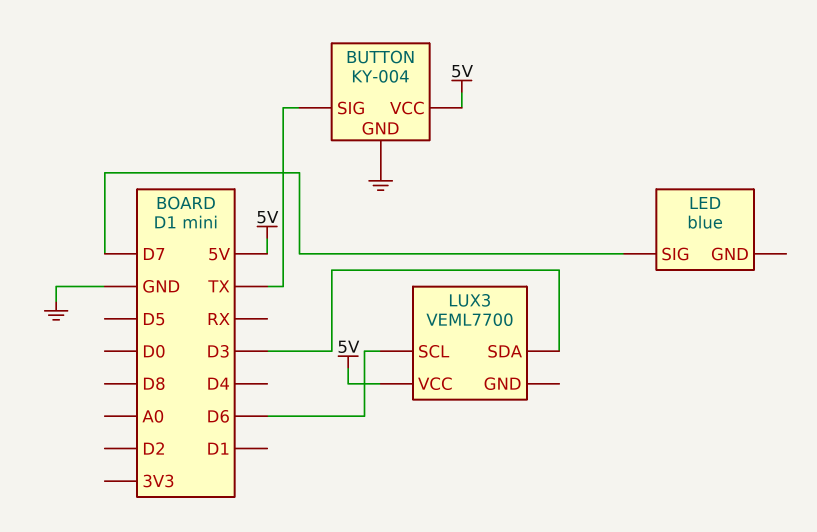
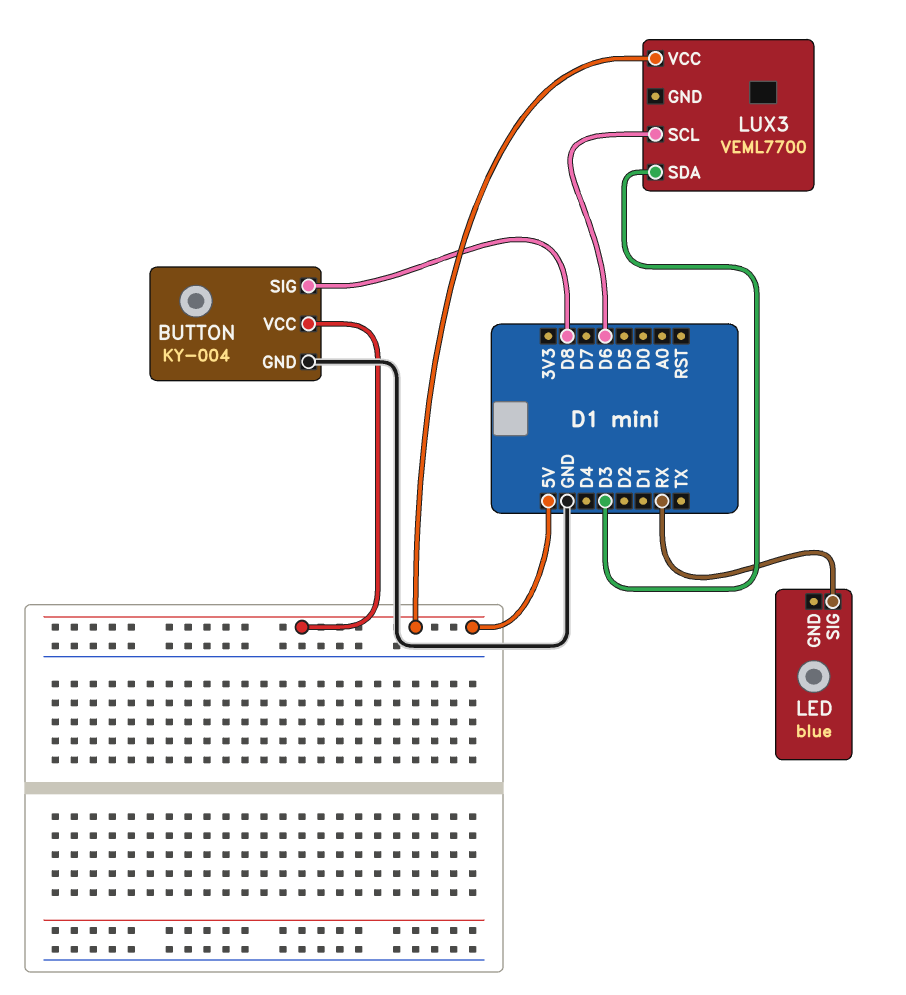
BUTTON pin SIG: TX -> D8
LED pin SIG: D7 -> RX

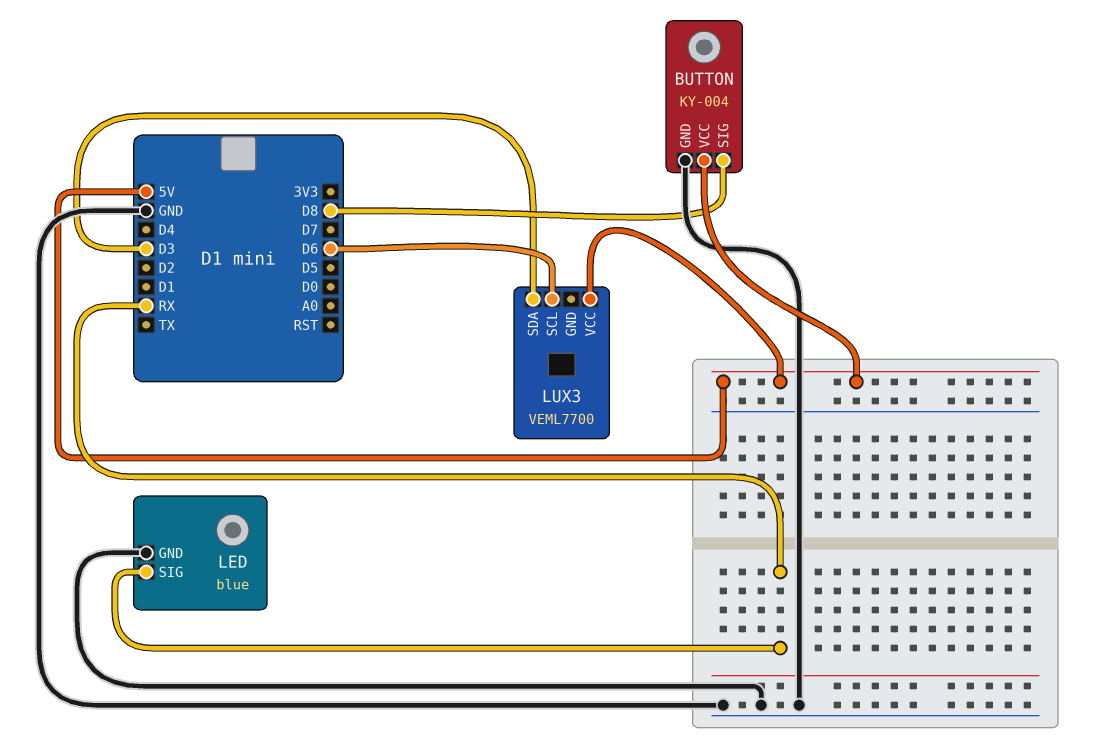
LED pin GND: none -> GND

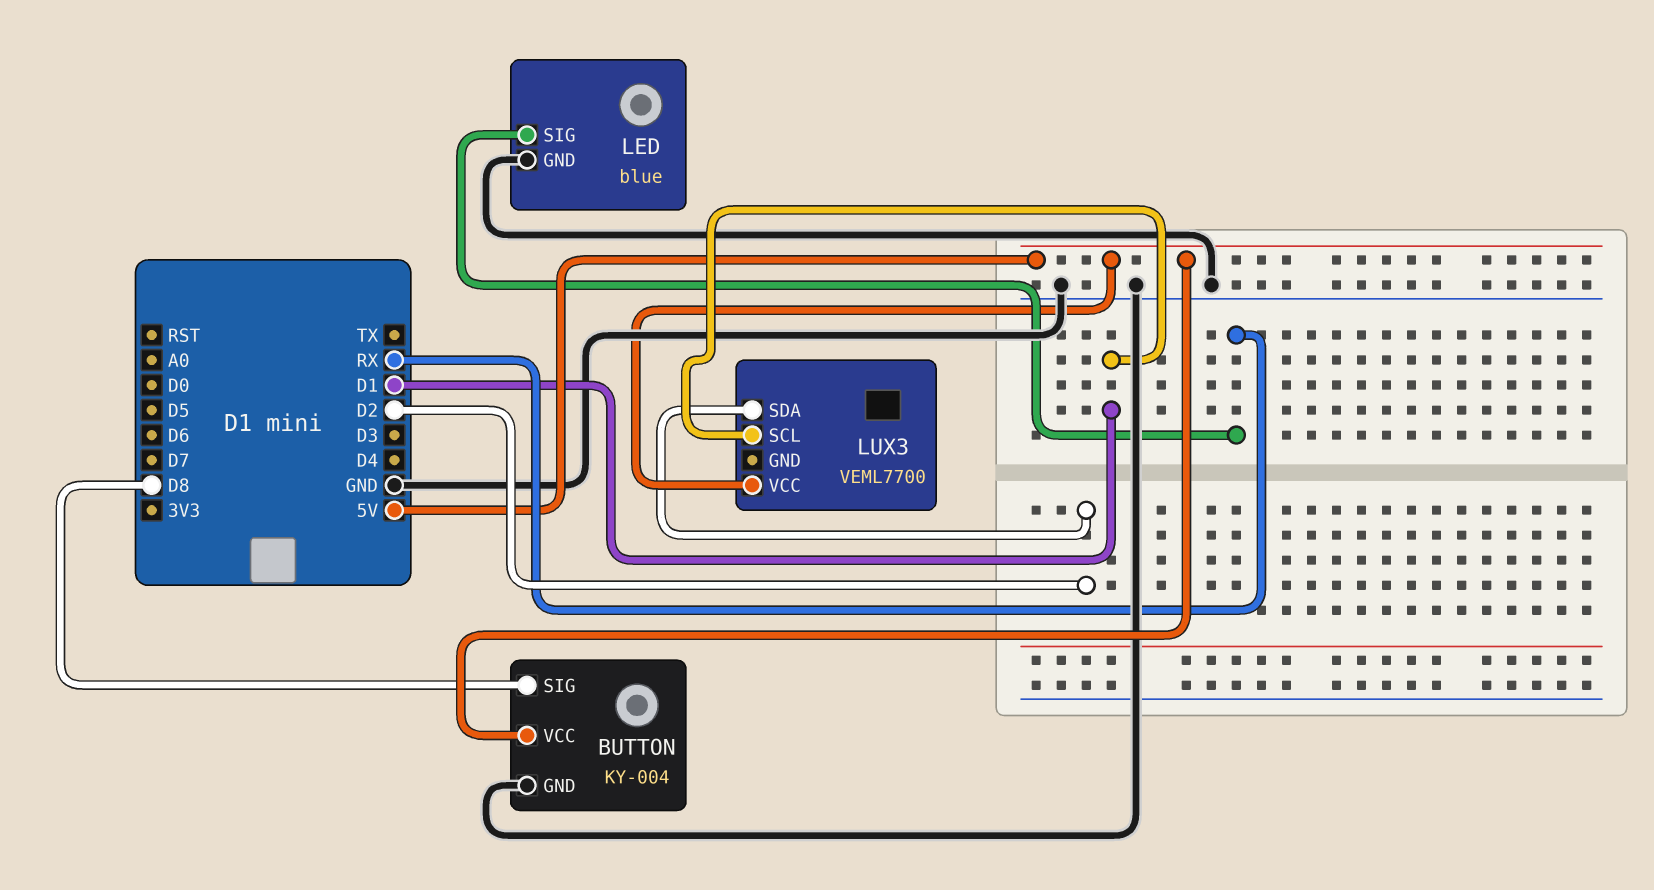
LUX3 pin SCL: D6 -> D1
LUX3 pin SDA: D3 -> D2

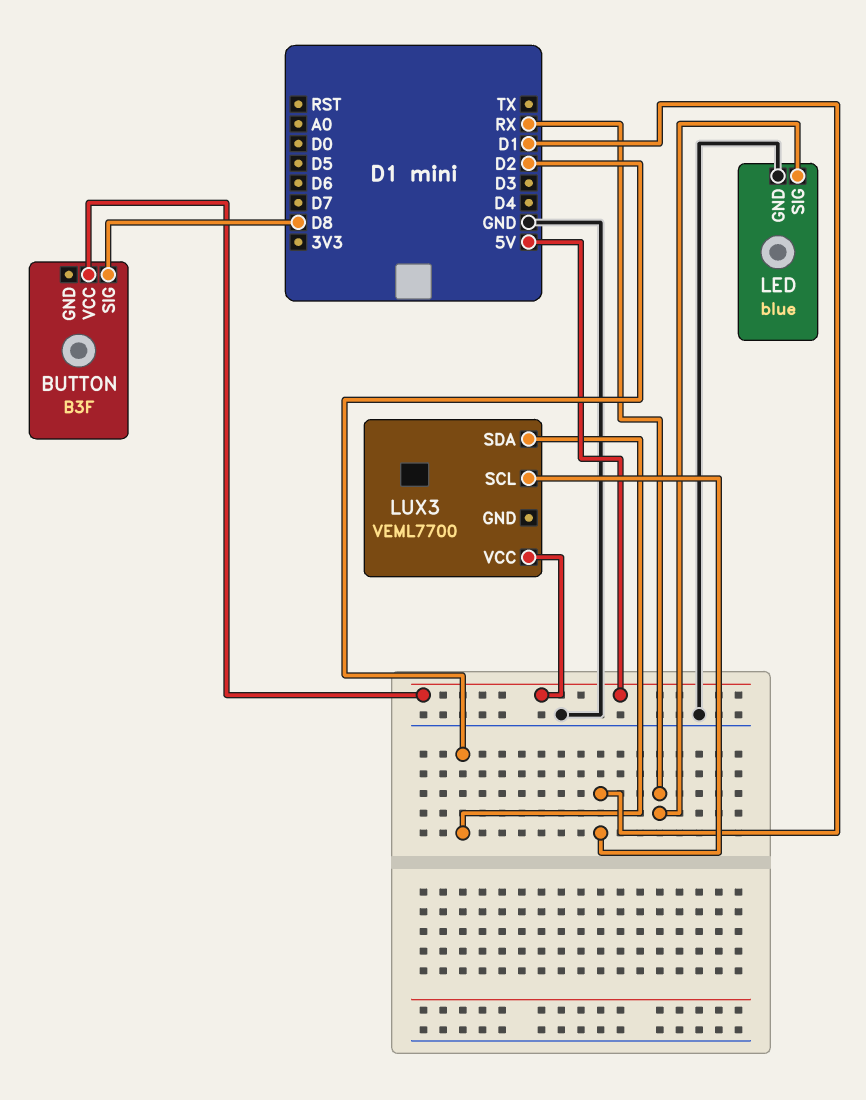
BUTTON: KY-004 -> B3F
BUTTON pin GND: GND -> none

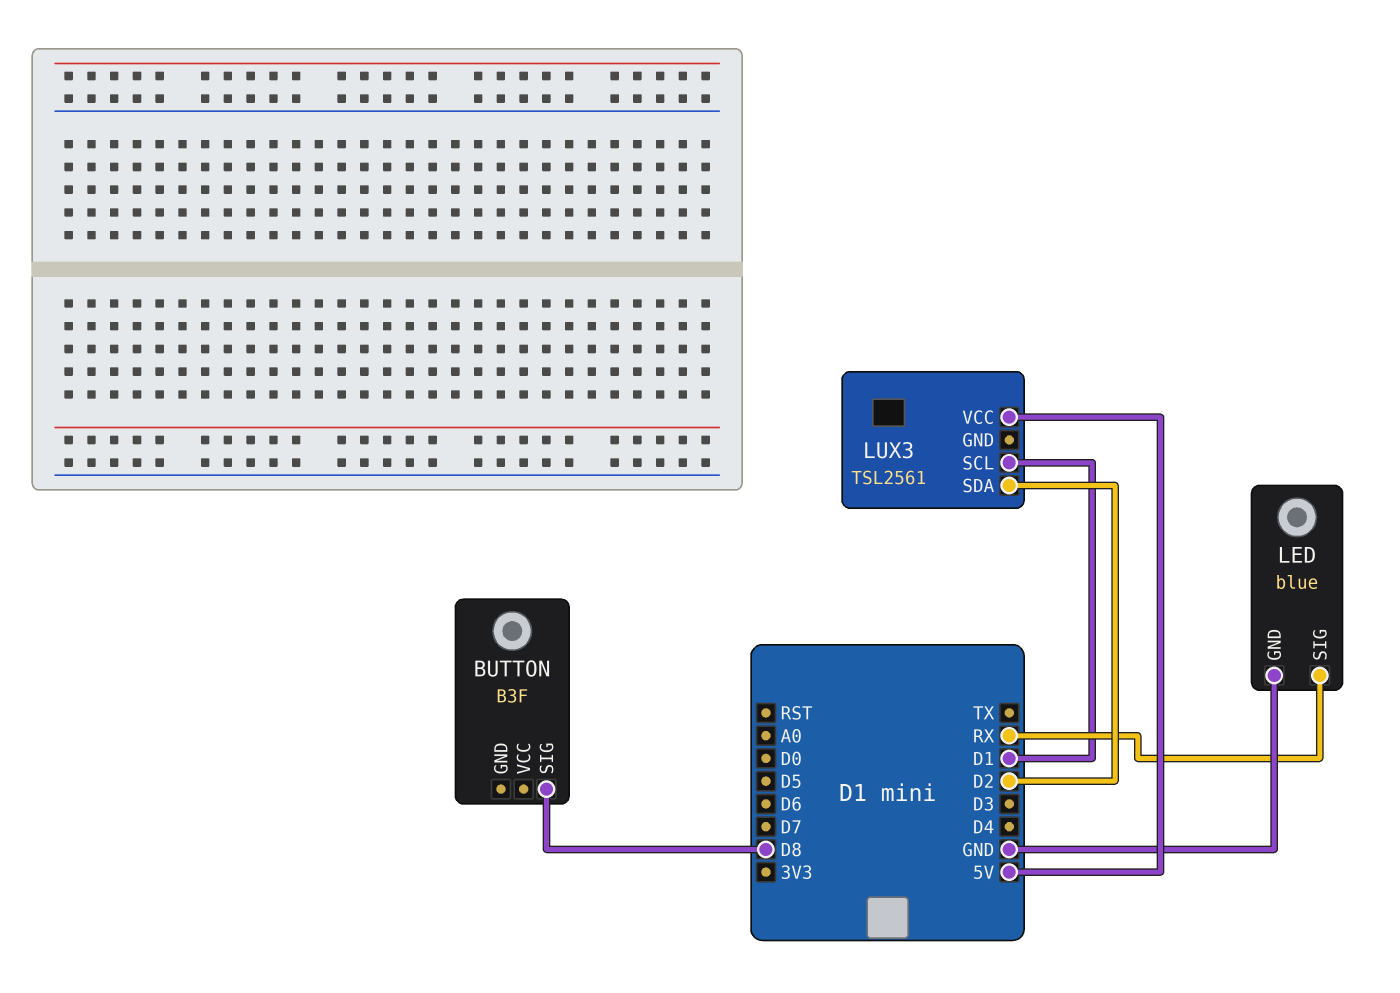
BUTTON pin VCC: 5V -> none
LUX3: VEML7700 -> TSL2561

